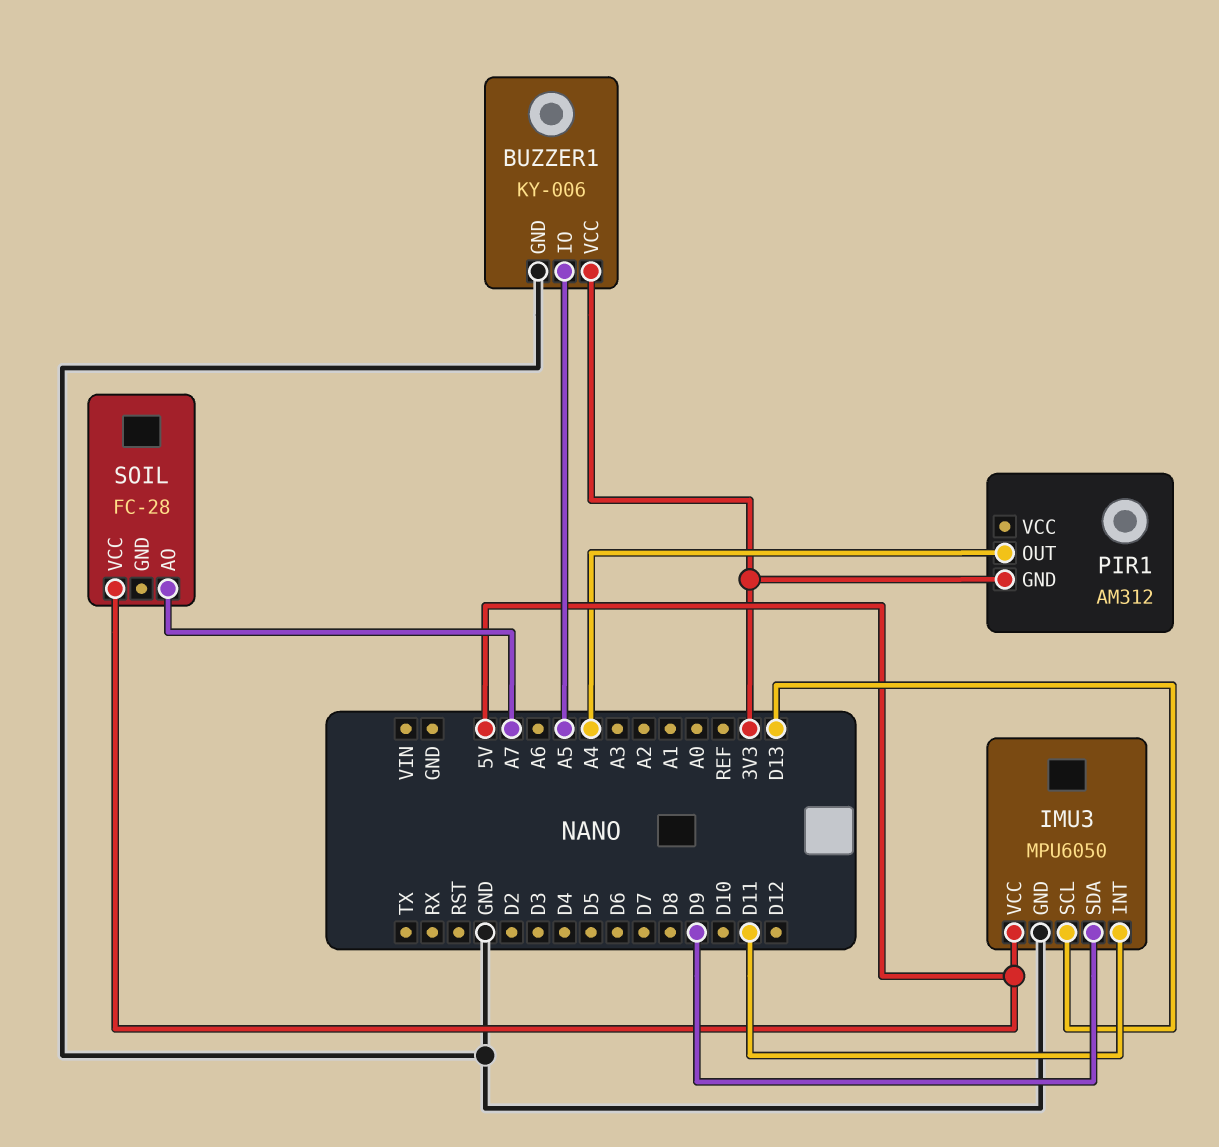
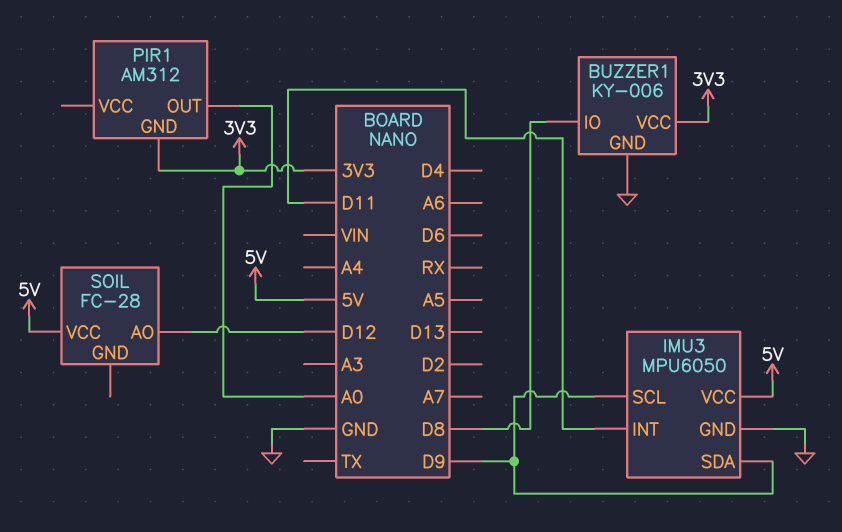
BUZZER1 pin IO: A5 -> D8
IMU3 pin SCL: D13 -> D9
PIR1 pin OUT: A4 -> A0
SOIL pin AO: A7 -> D12

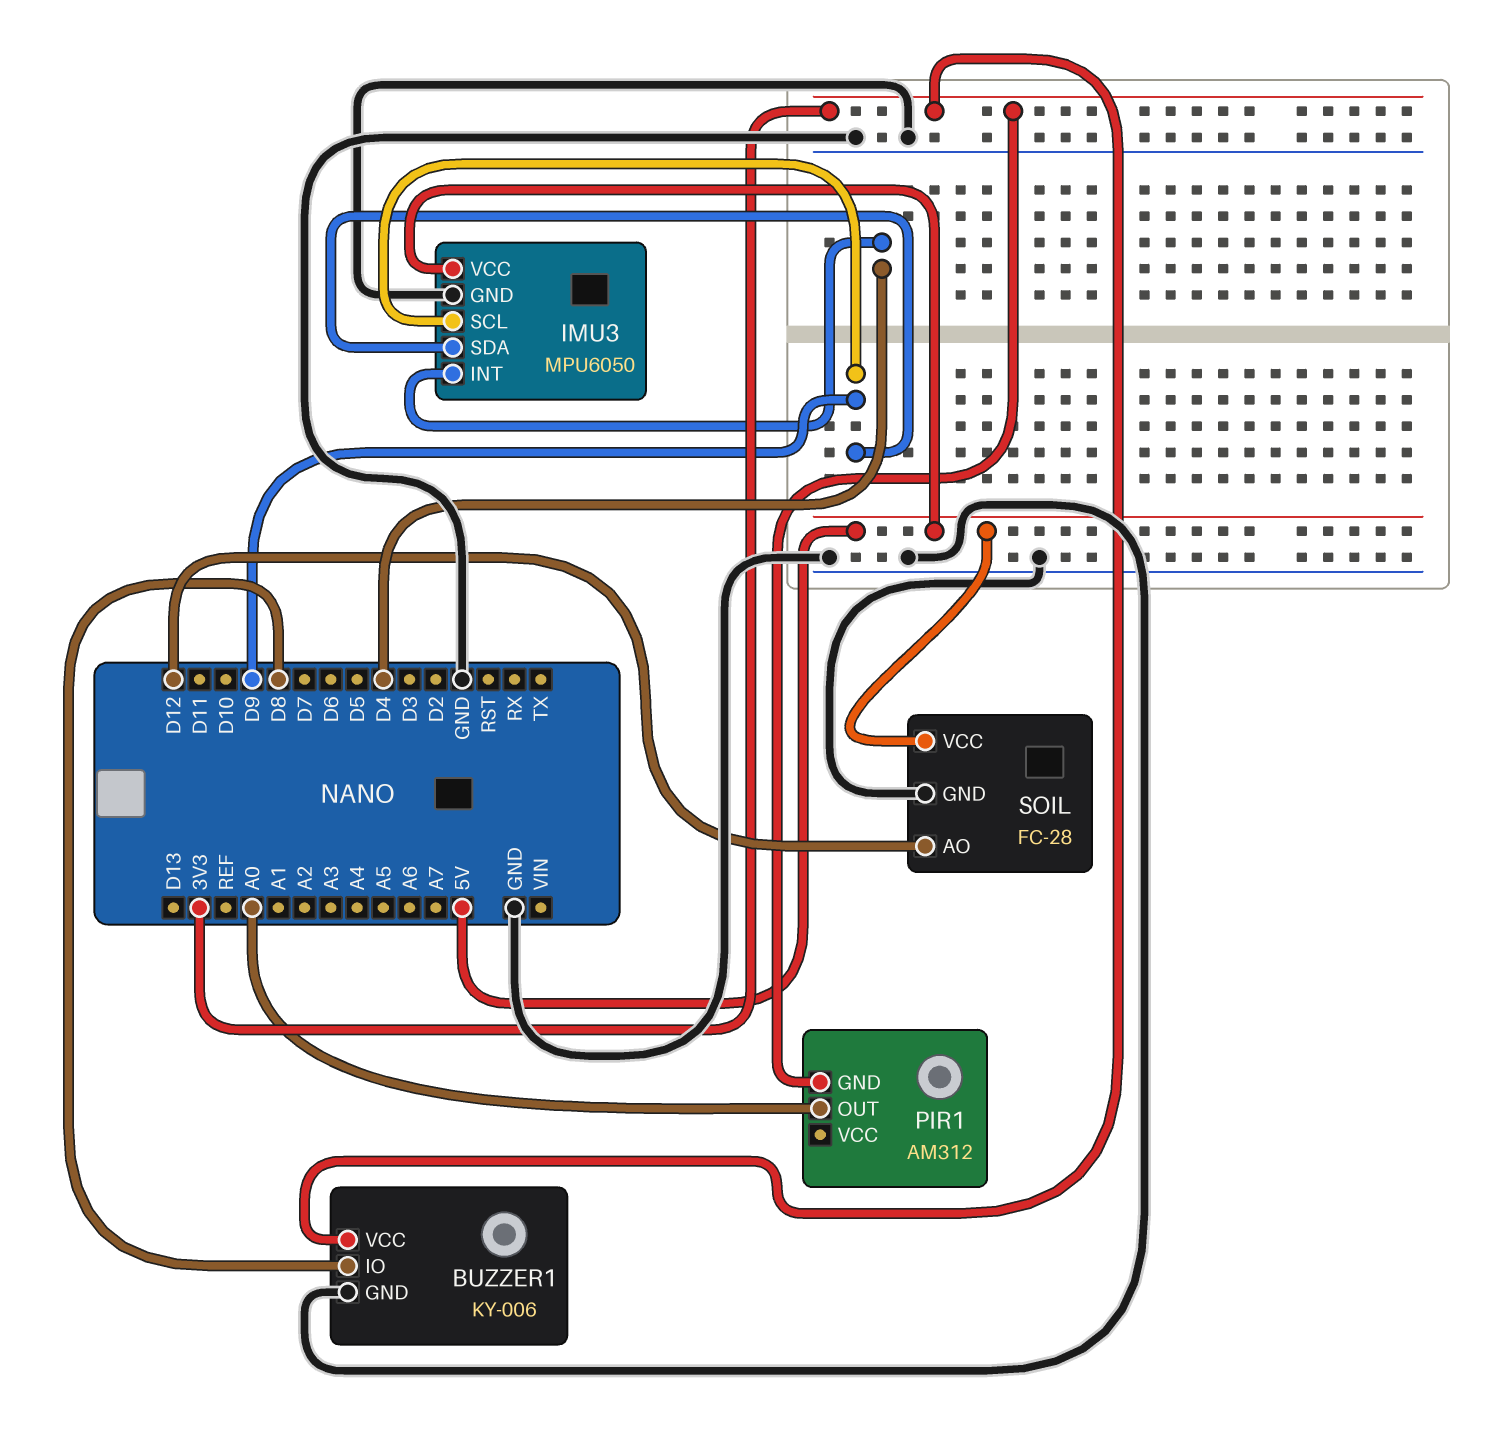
IMU3 pin INT: D11 -> D4
SOIL pin GND: none -> GND

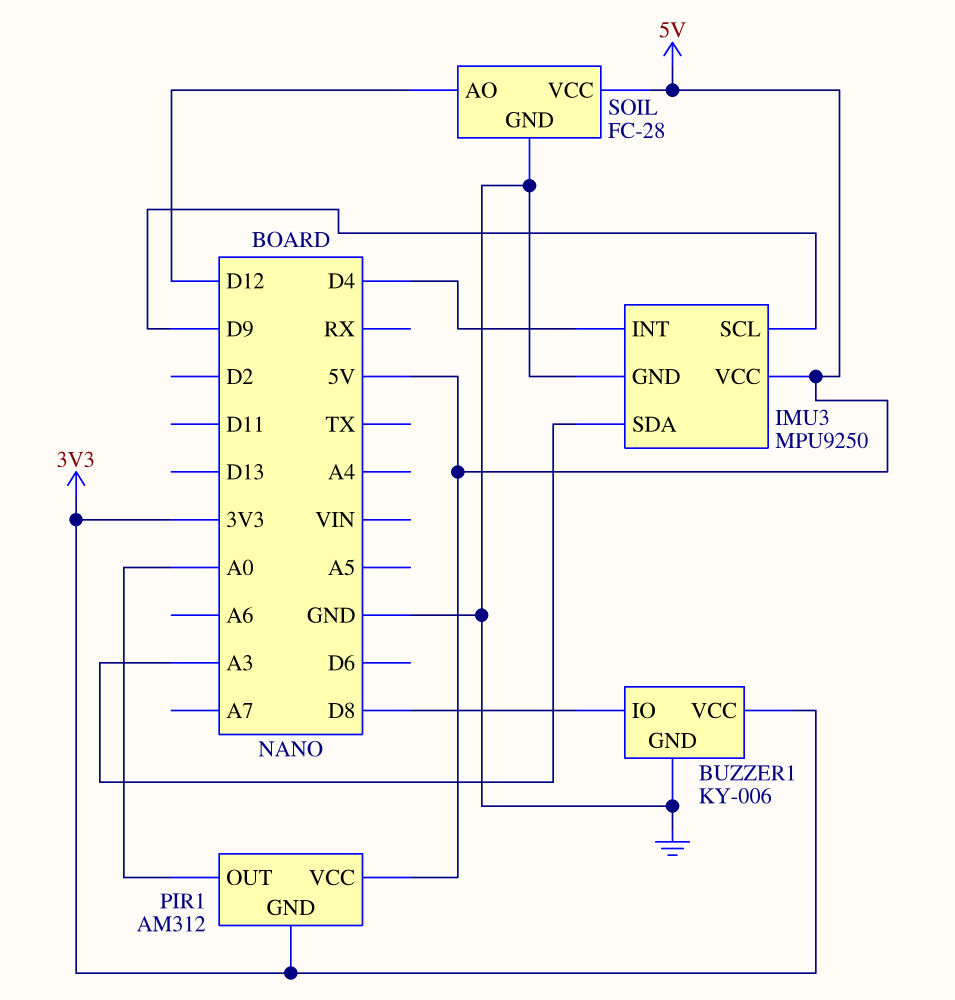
IMU3: MPU6050 -> MPU9250
IMU3 pin SDA: D9 -> A3
PIR1 pin VCC: none -> 5V

